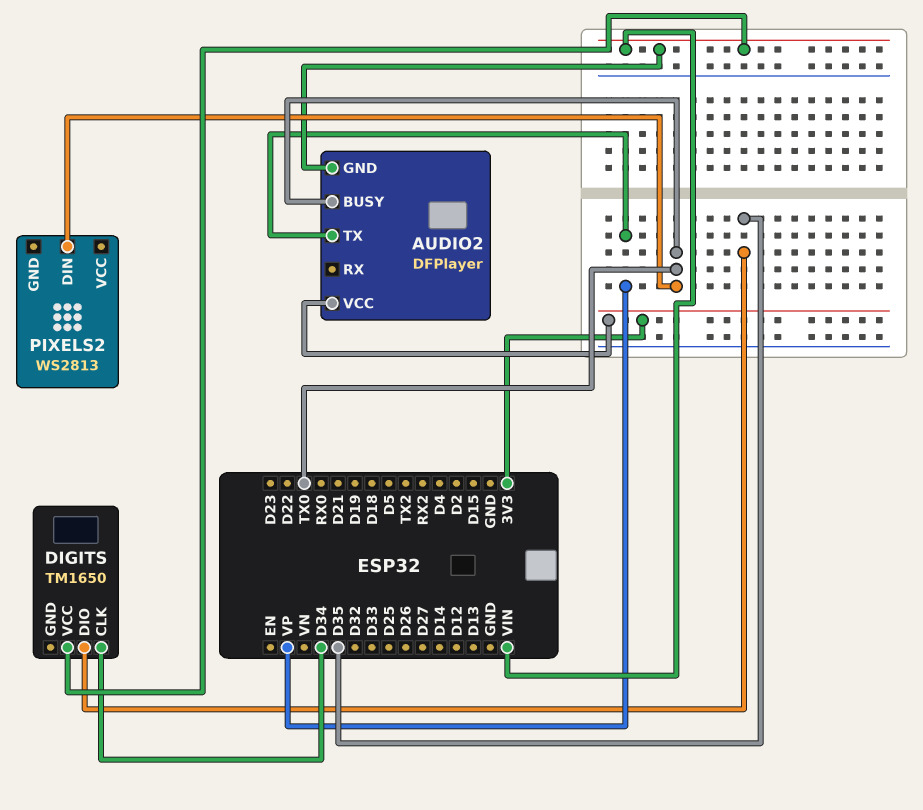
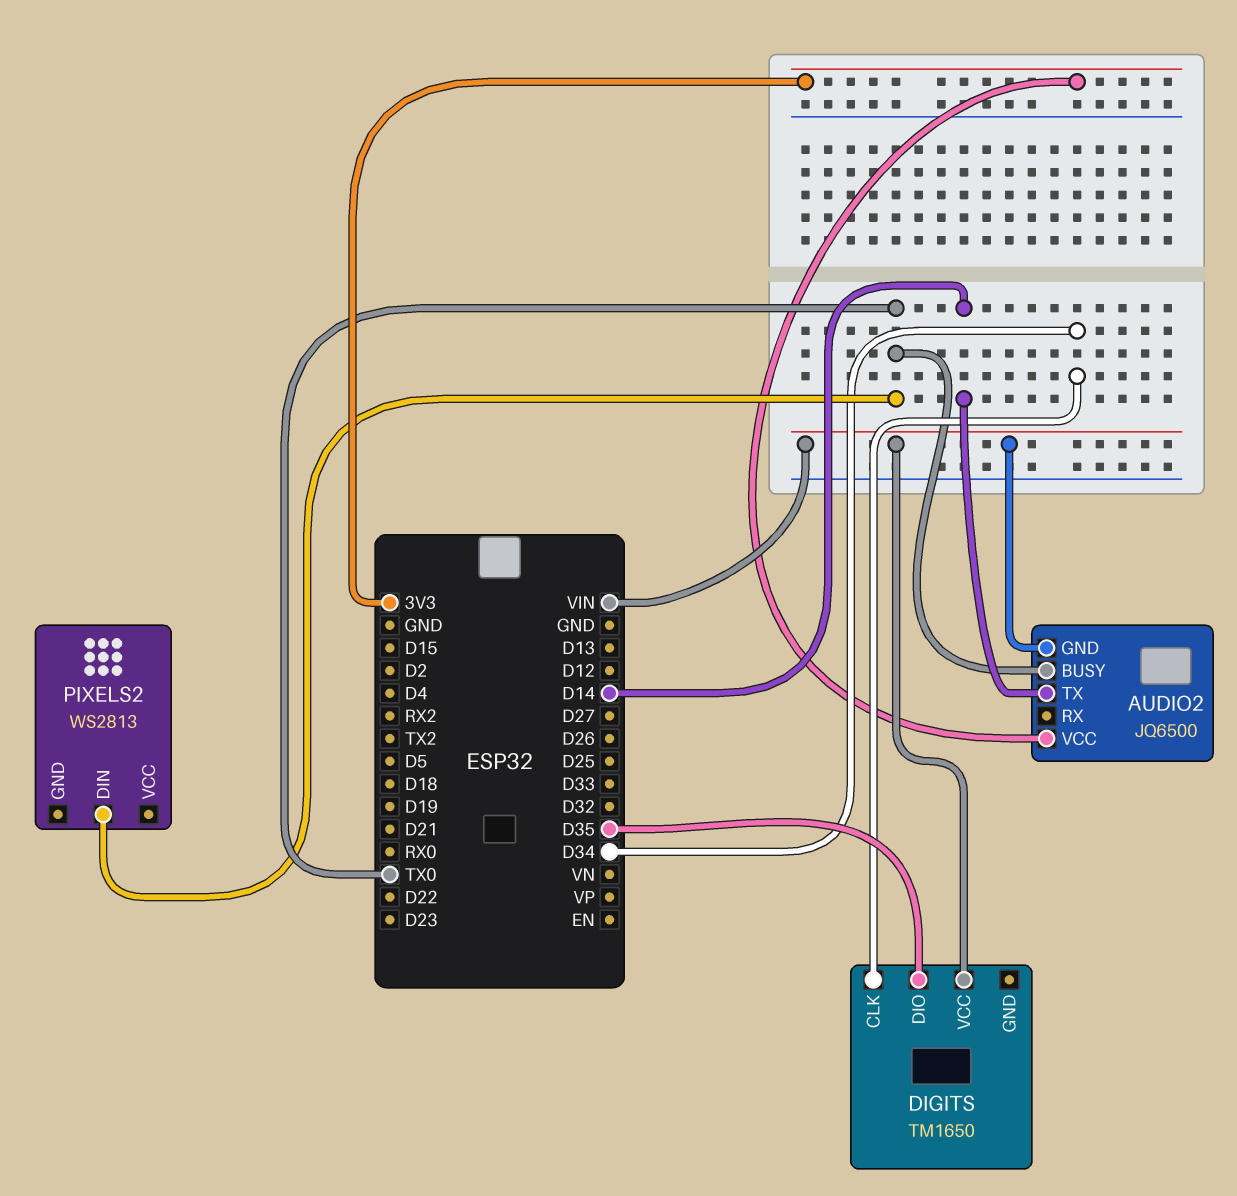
AUDIO2: DFPlayer -> JQ6500
AUDIO2 pin TX: VP -> D14

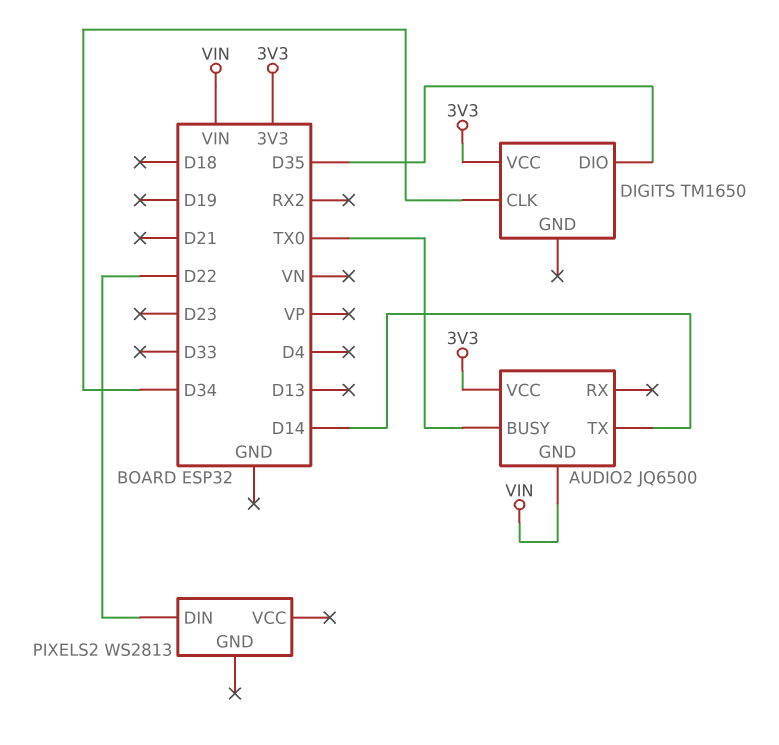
DIGITS pin VCC: VIN -> 3V3
PIXELS2 pin DIN: TX0 -> D22

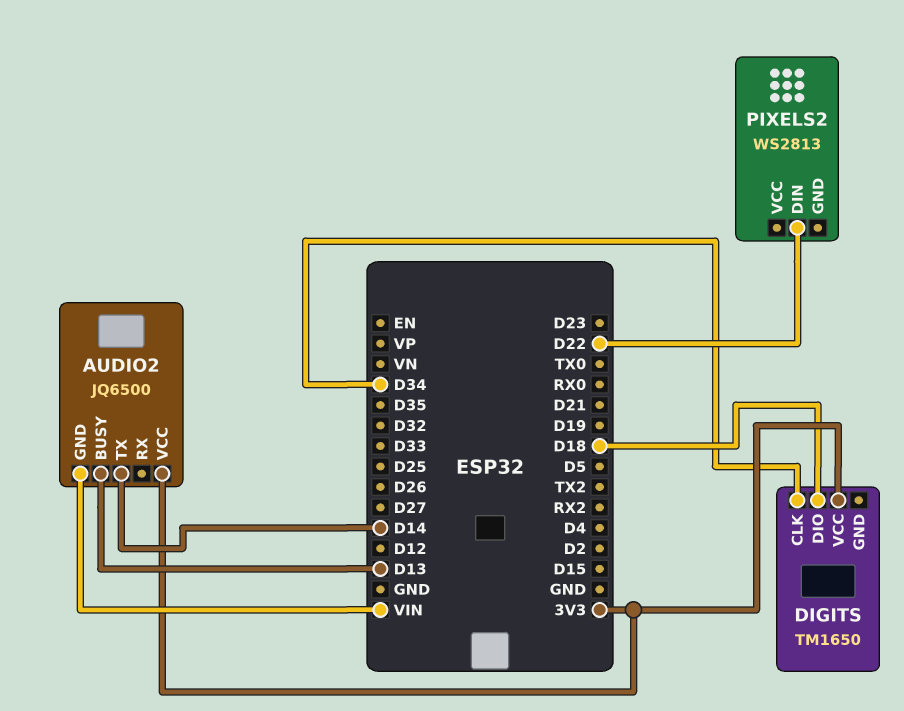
AUDIO2 pin BUSY: TX0 -> D13
DIGITS pin DIO: D35 -> D18

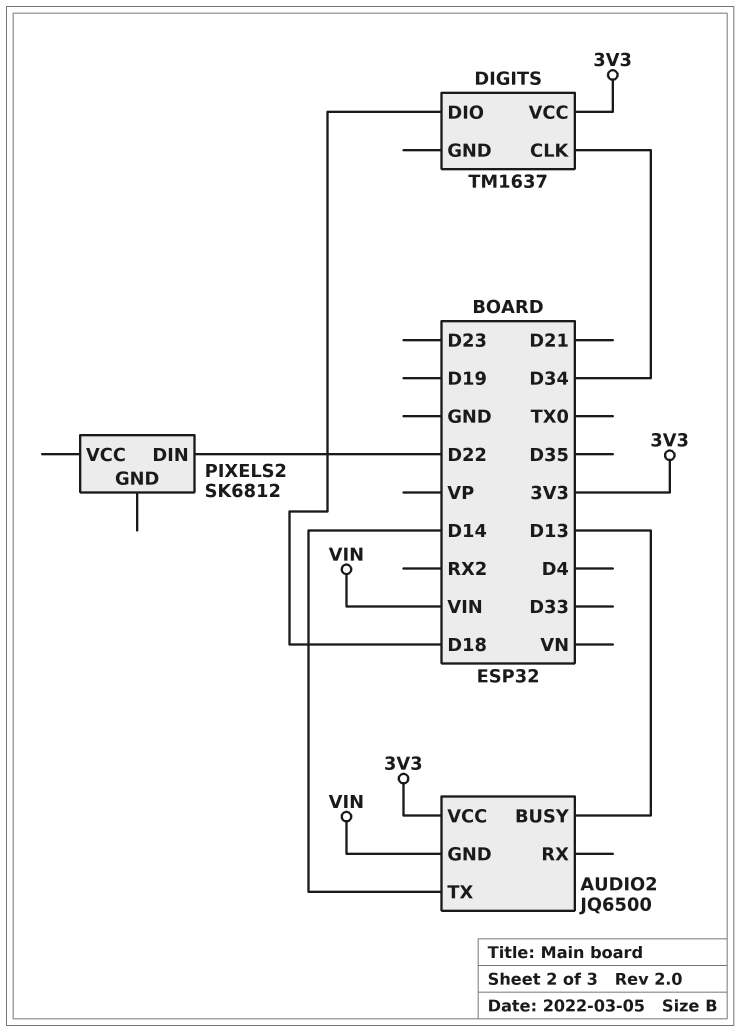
DIGITS: TM1650 -> TM1637
PIXELS2: WS2813 -> SK6812

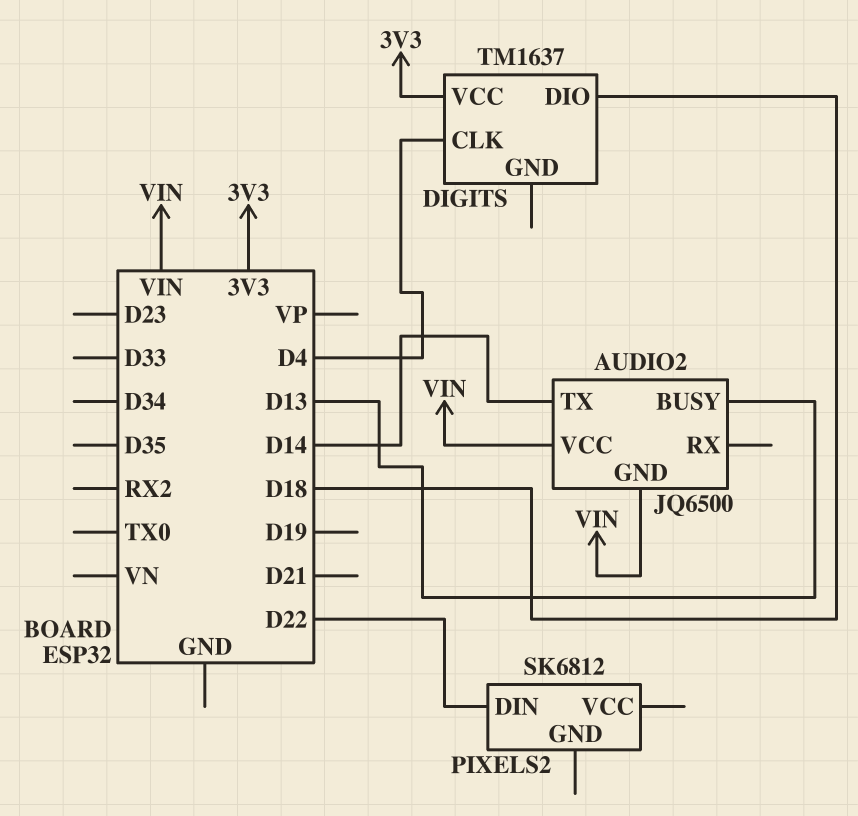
AUDIO2 pin VCC: 3V3 -> VIN
DIGITS pin CLK: D34 -> D4

